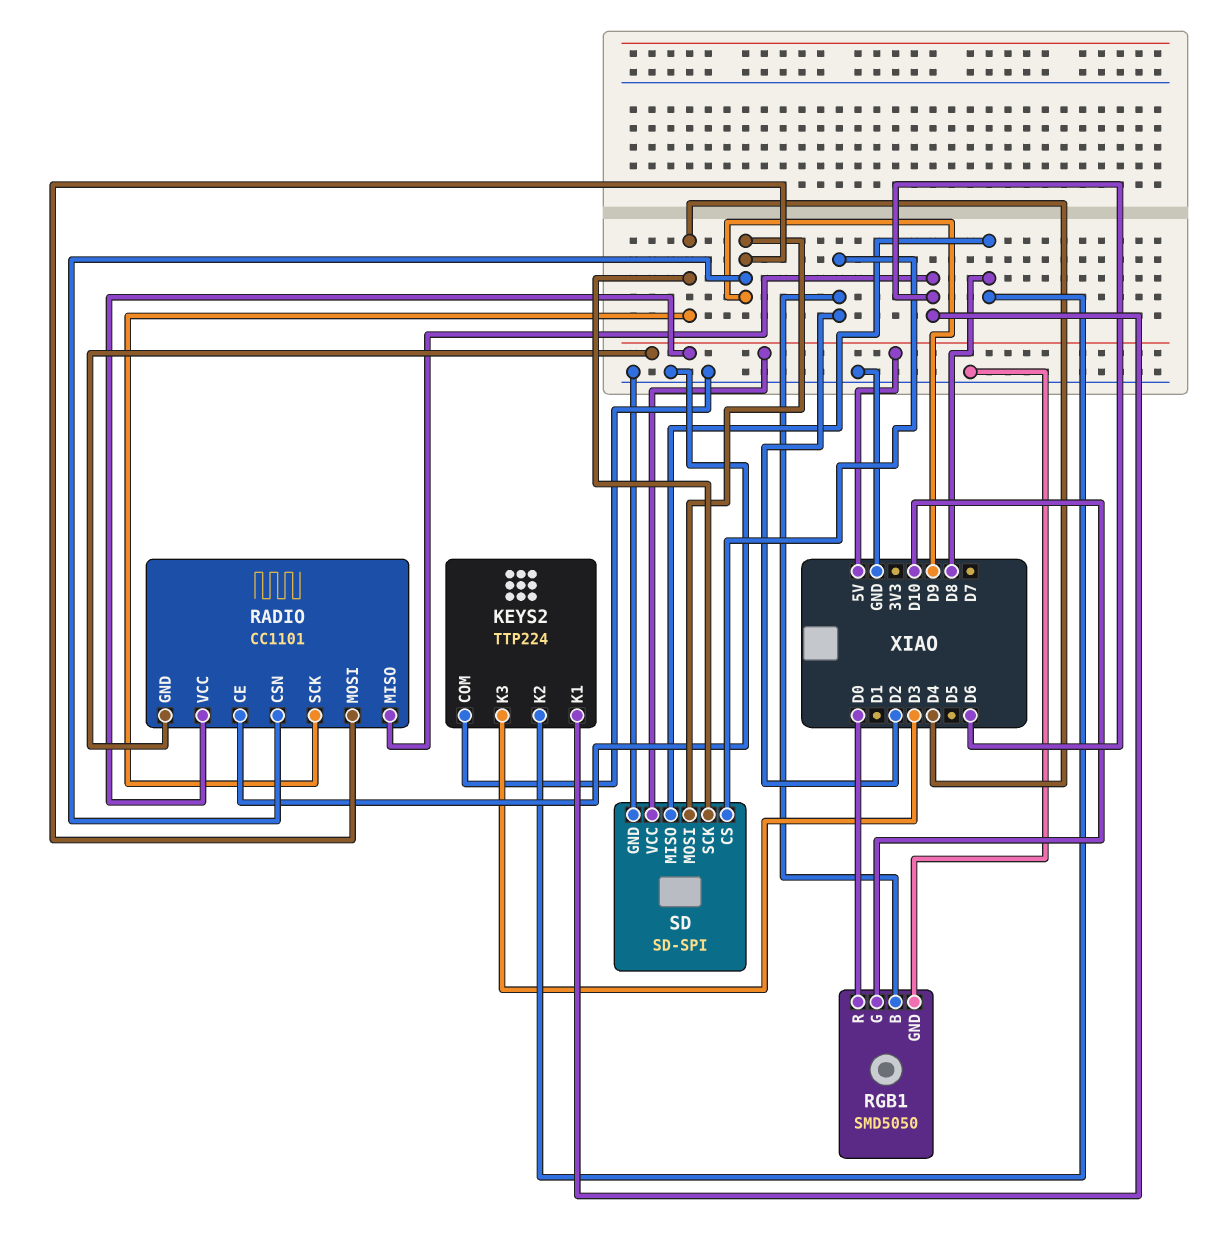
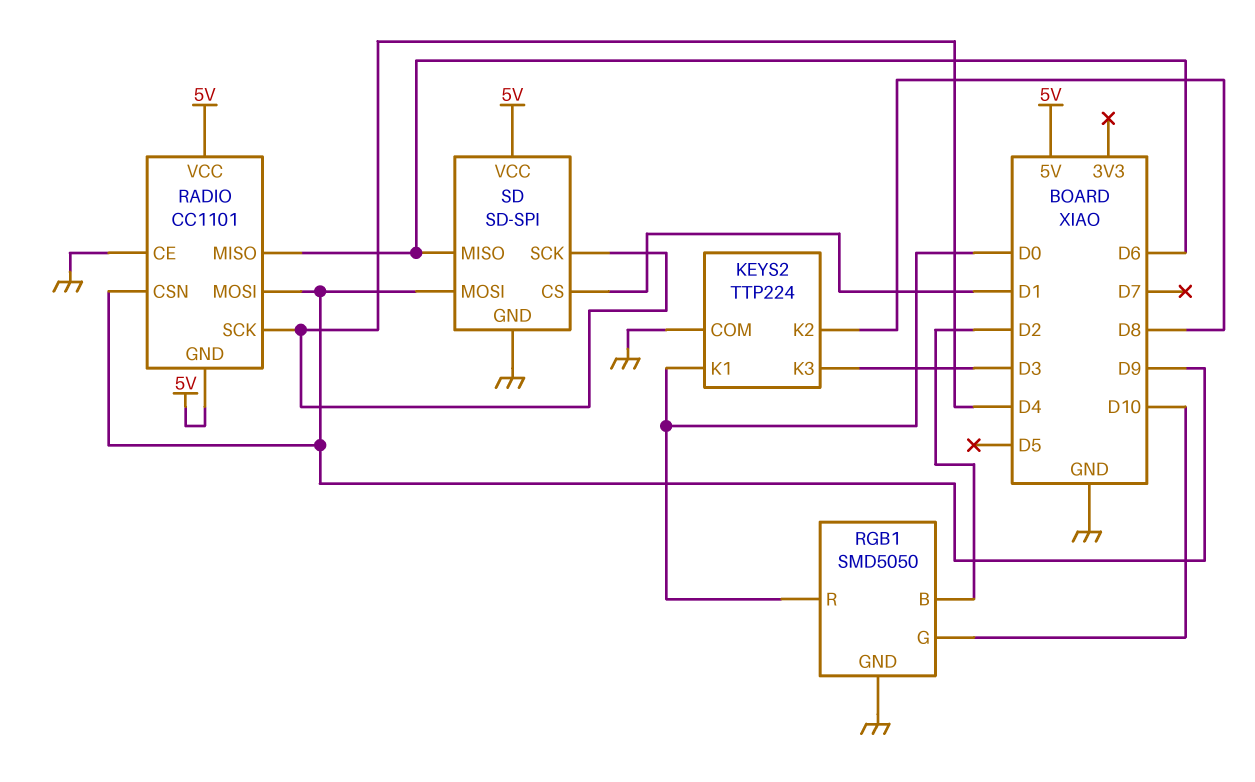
KEYS2 pin K1: D6 -> D0
SD pin CS: D2 -> D1
SD pin MISO: D8 -> D6

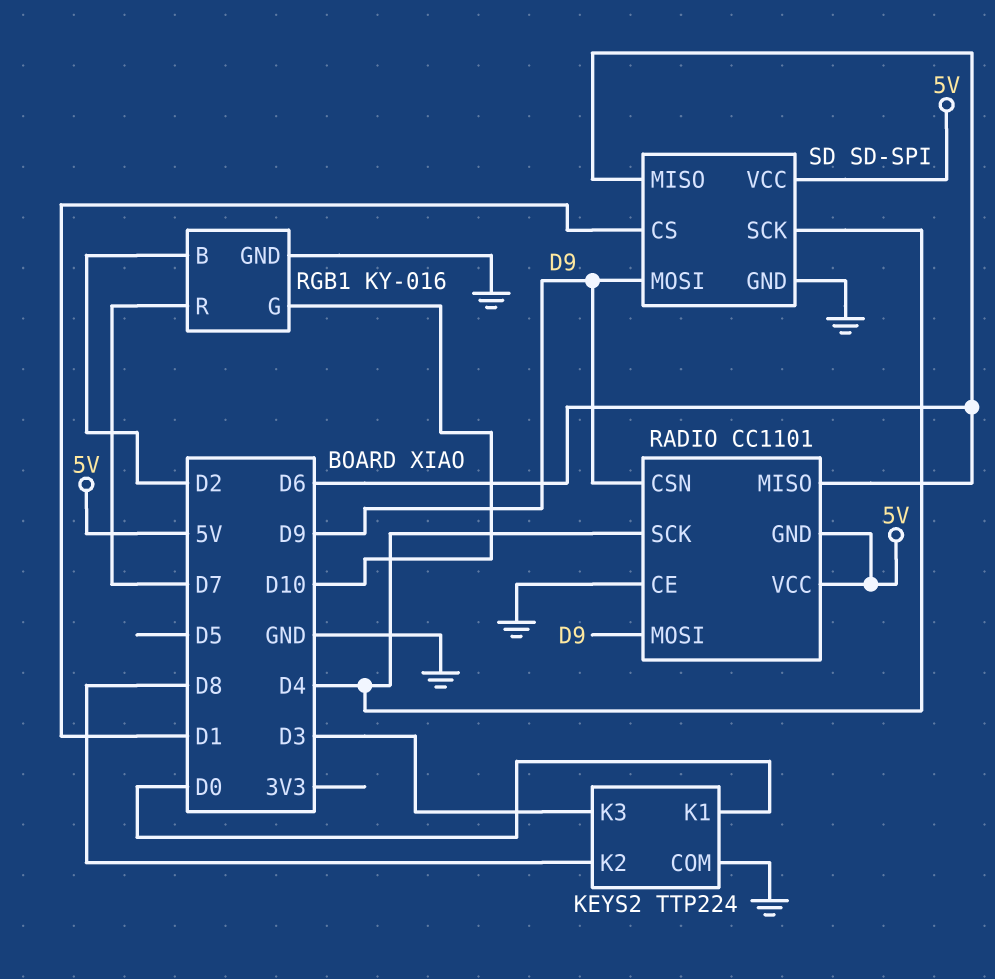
RGB1: SMD5050 -> KY-016
RGB1 pin R: D0 -> D7

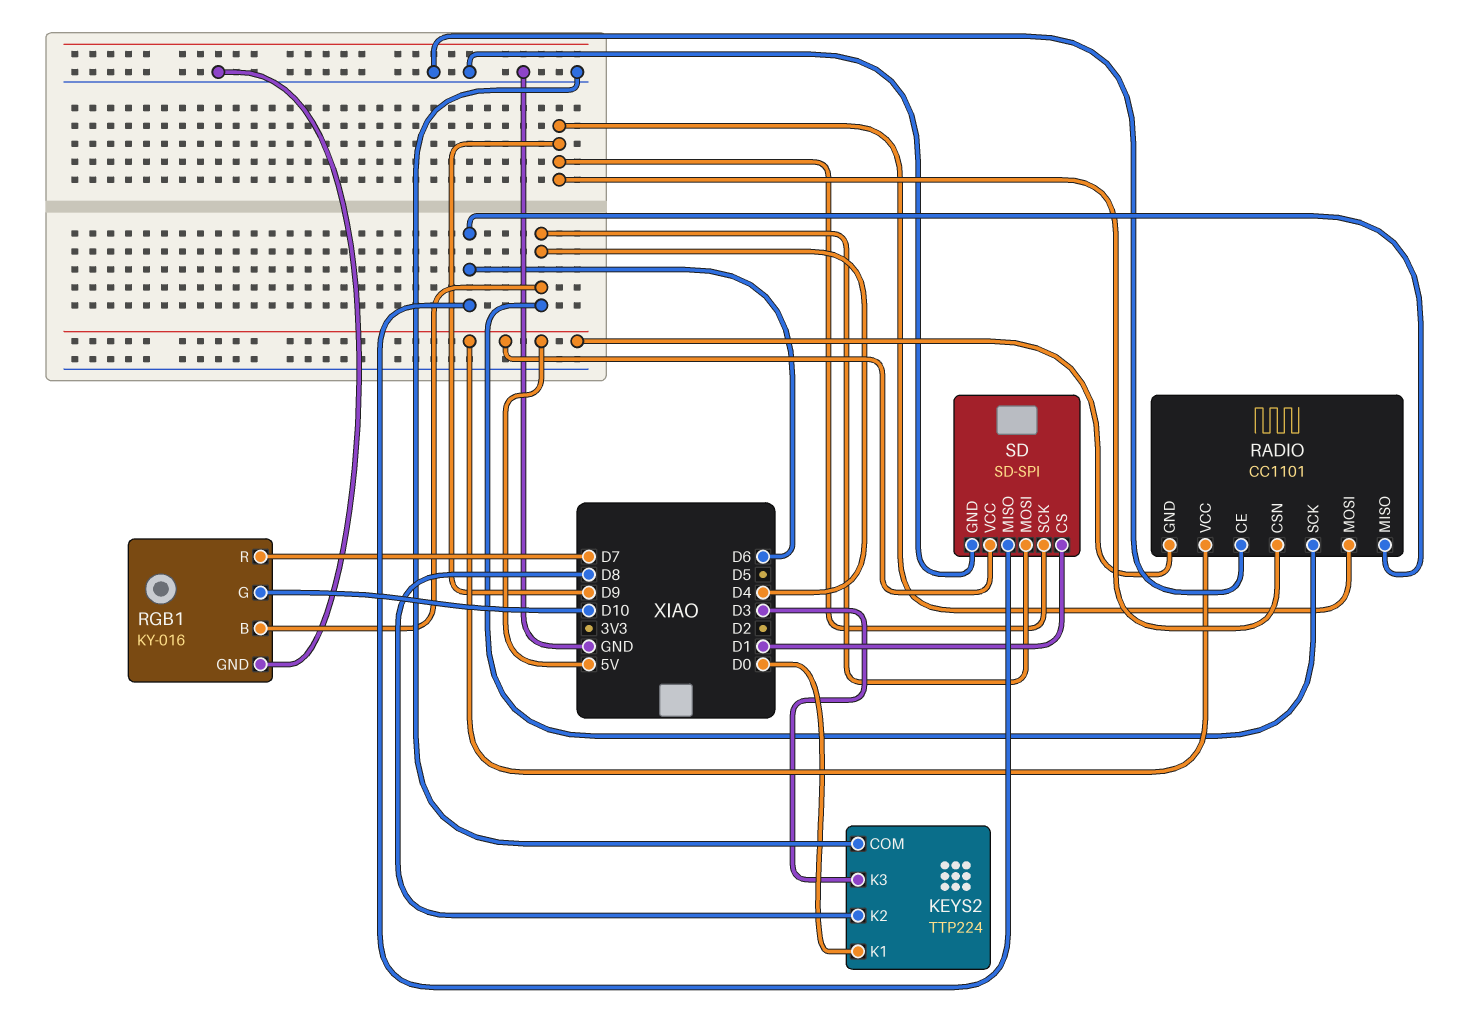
RGB1 pin B: D2 -> D4
SD pin MOSI: D9 -> D4
SD pin SCK: D4 -> D9

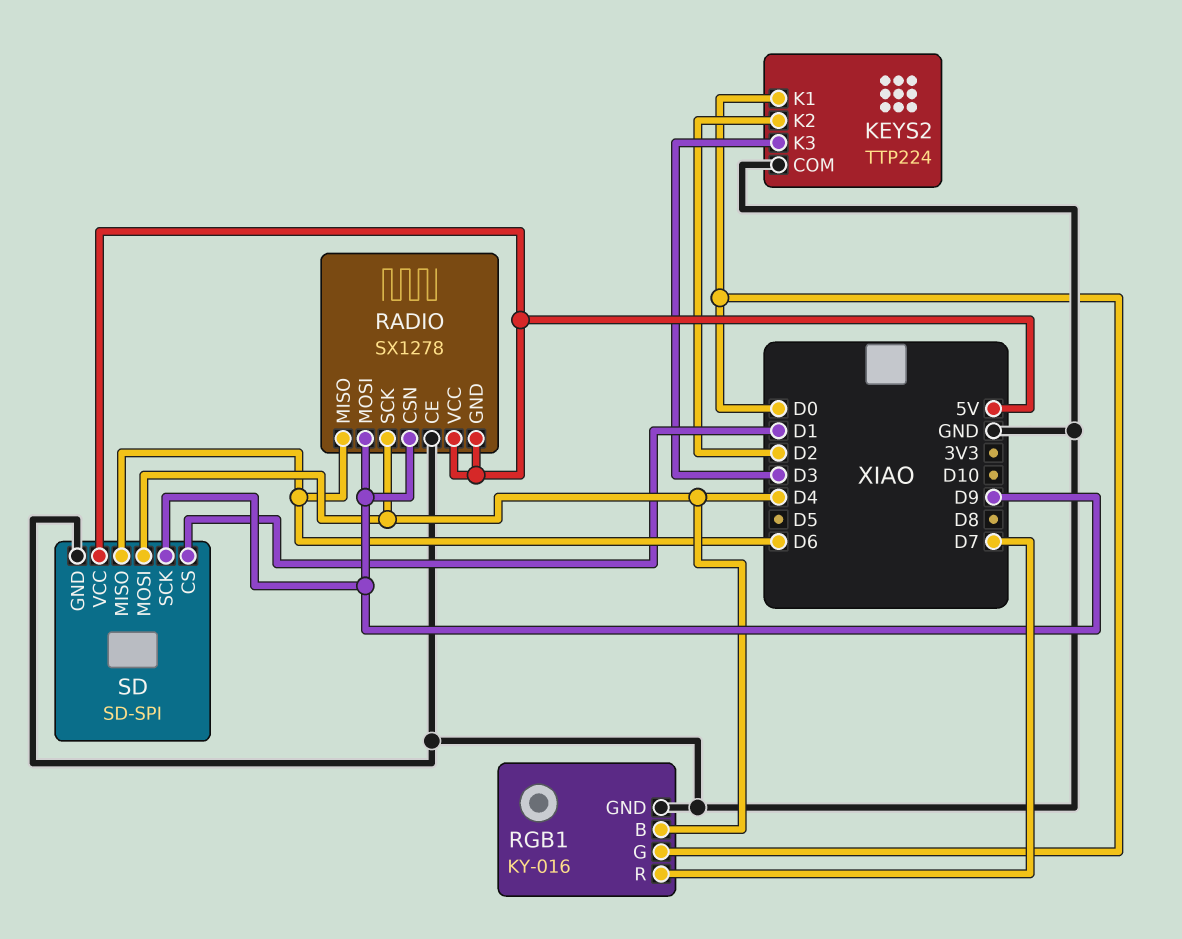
KEYS2 pin K2: D8 -> D2
RADIO: CC1101 -> SX1278
RGB1 pin G: D10 -> D0

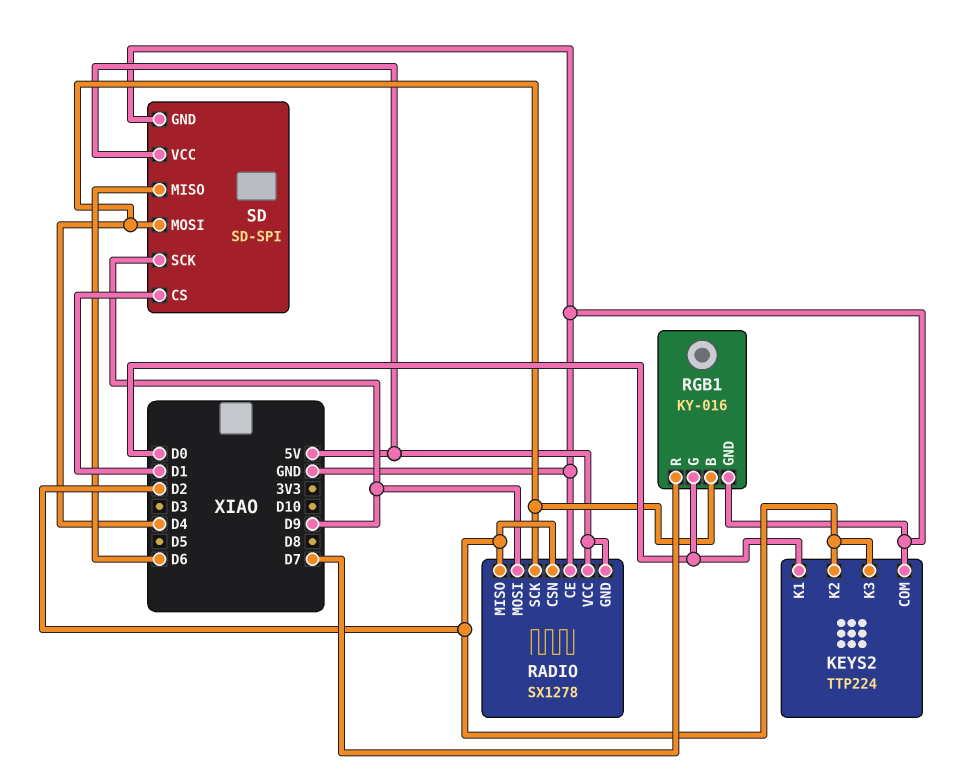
KEYS2 pin K3: D3 -> D2
RADIO pin CSN: D9 -> D2
RADIO pin MISO: D6 -> D2

